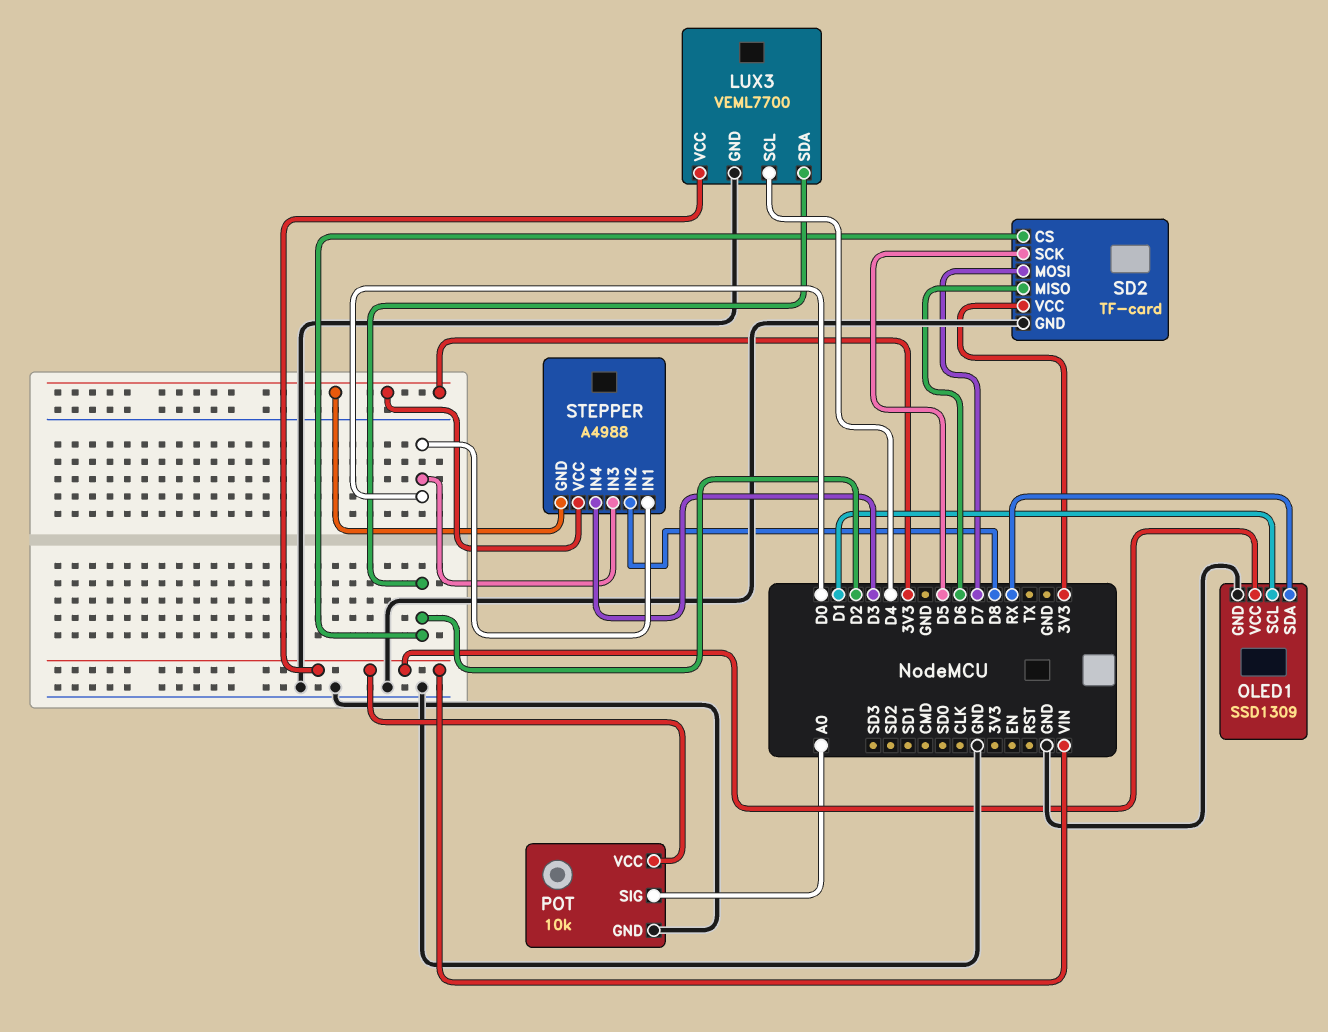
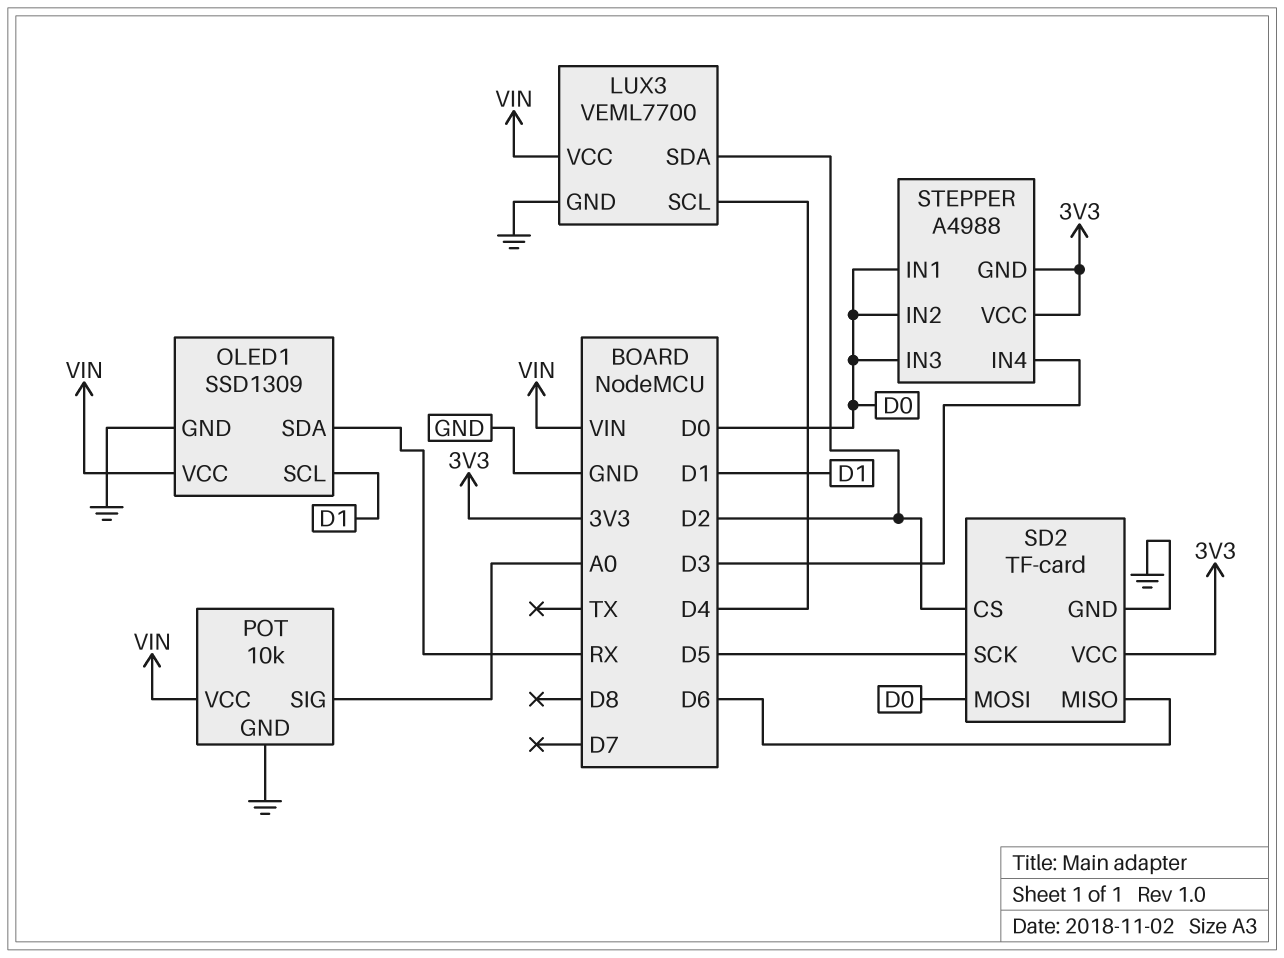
SD2 pin MOSI: D7 -> D0
STEPPER pin IN2: D8 -> D0

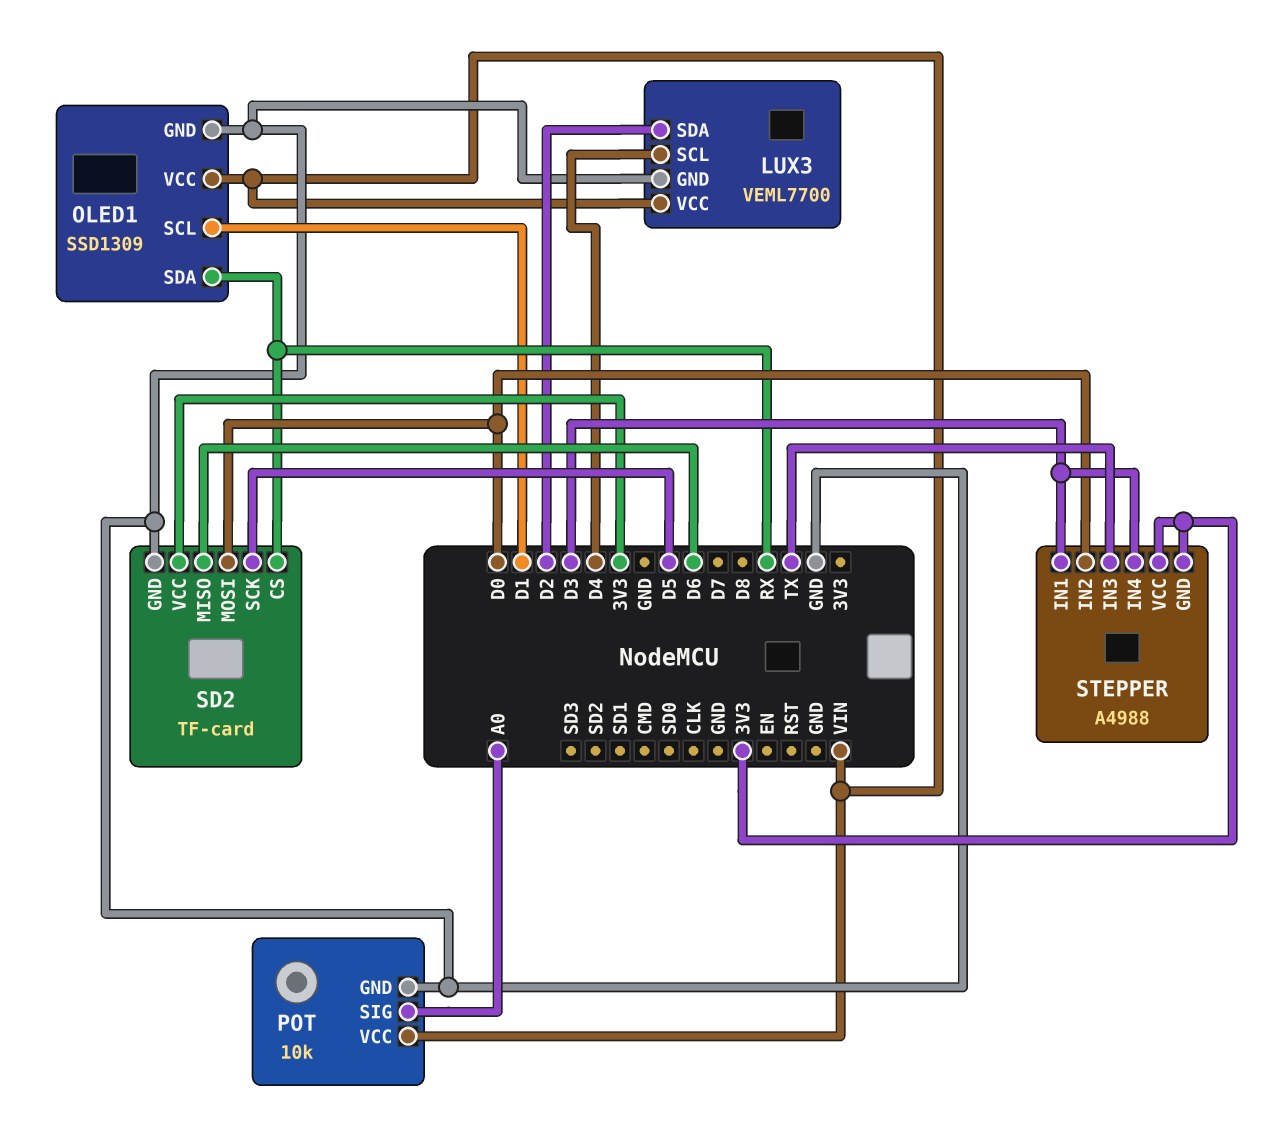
SD2 pin CS: D2 -> RX
STEPPER pin IN1: D0 -> D3
STEPPER pin IN3: D0 -> TX

